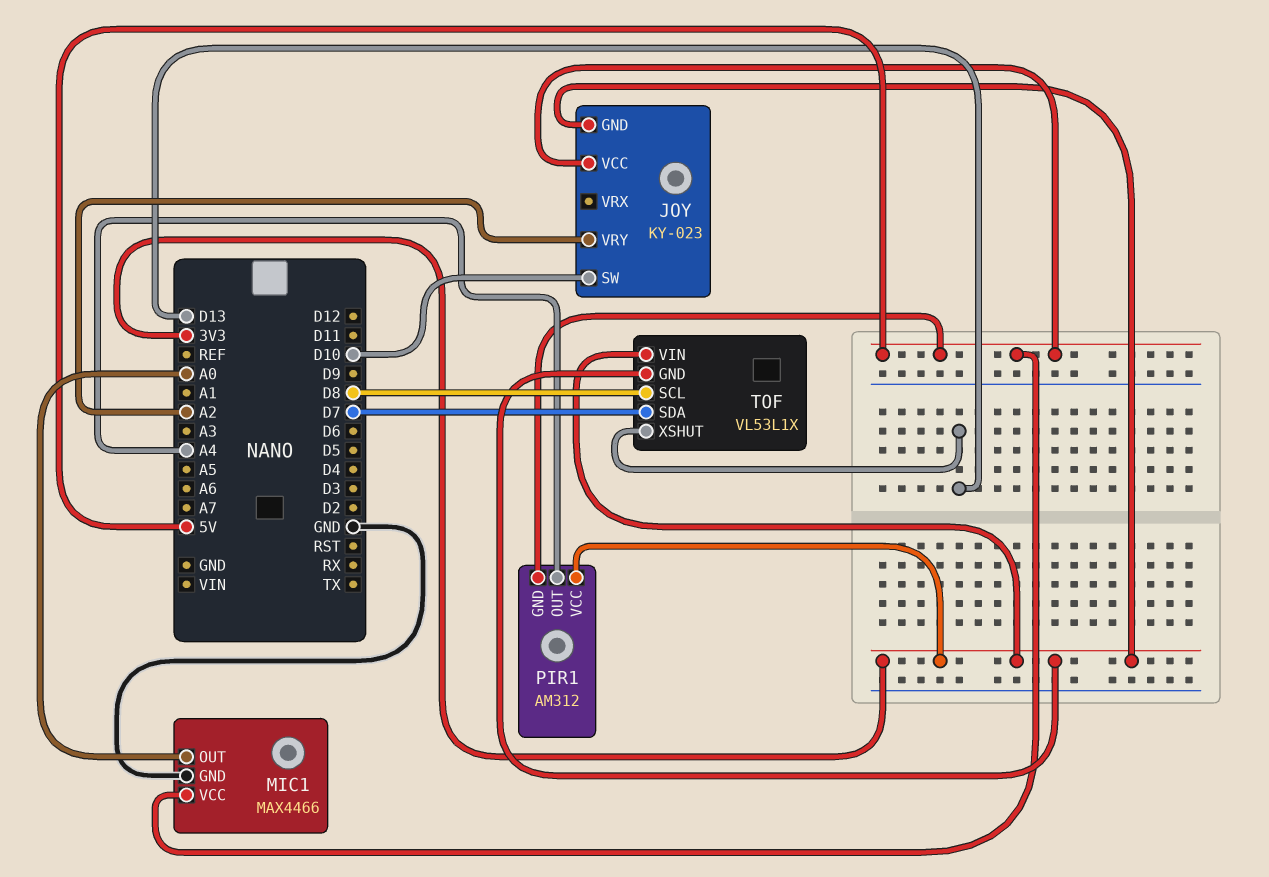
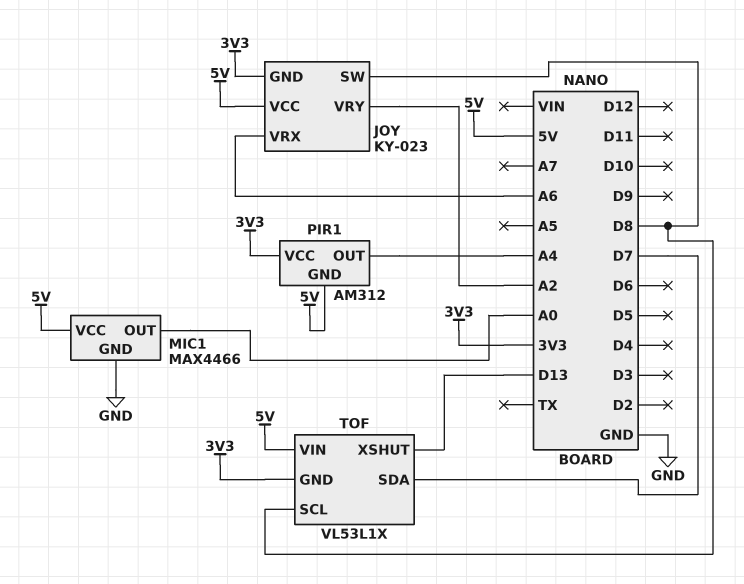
JOY pin SW: D10 -> D8
JOY pin VRX: none -> A6
TOF pin VIN: 3V3 -> 5V

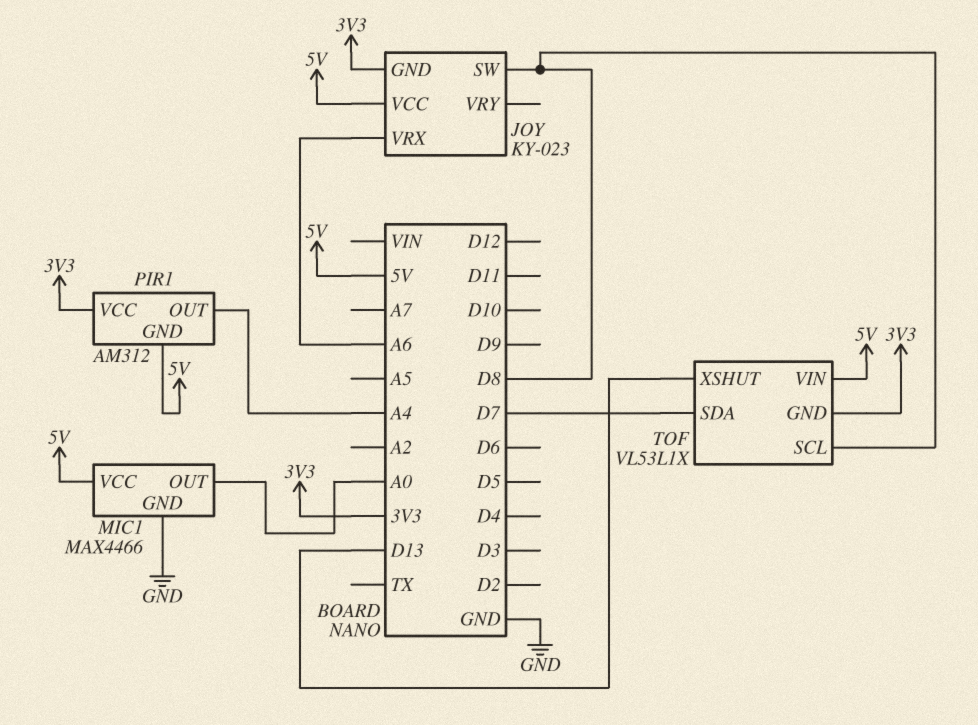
JOY pin VRY: A2 -> none

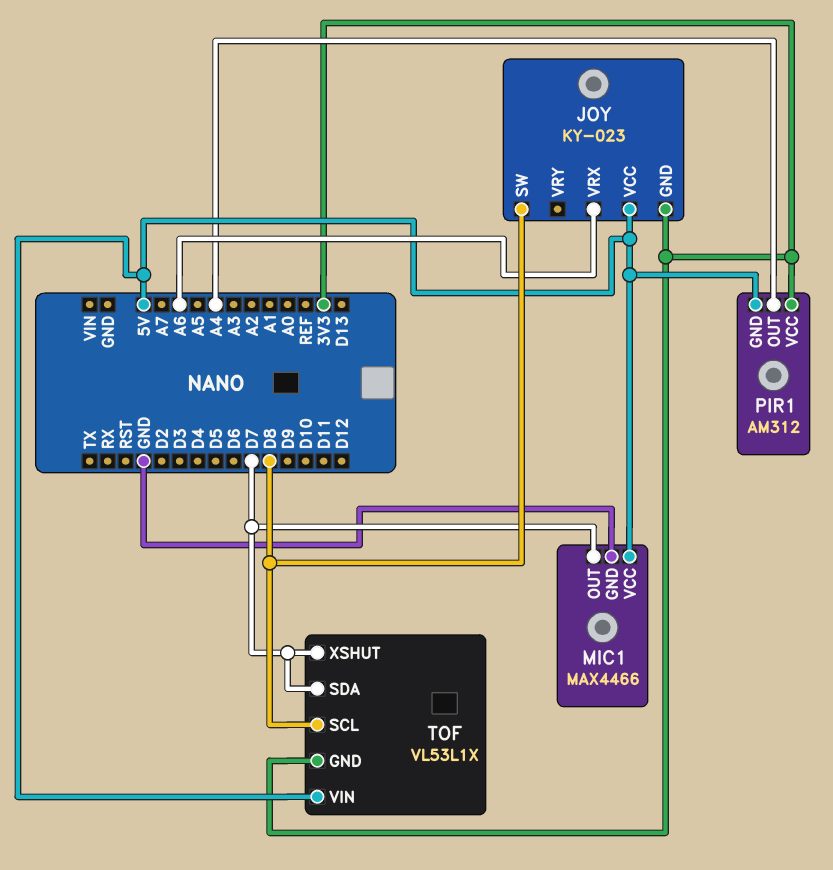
MIC1 pin OUT: A0 -> D7
TOF pin XSHUT: D13 -> D7

